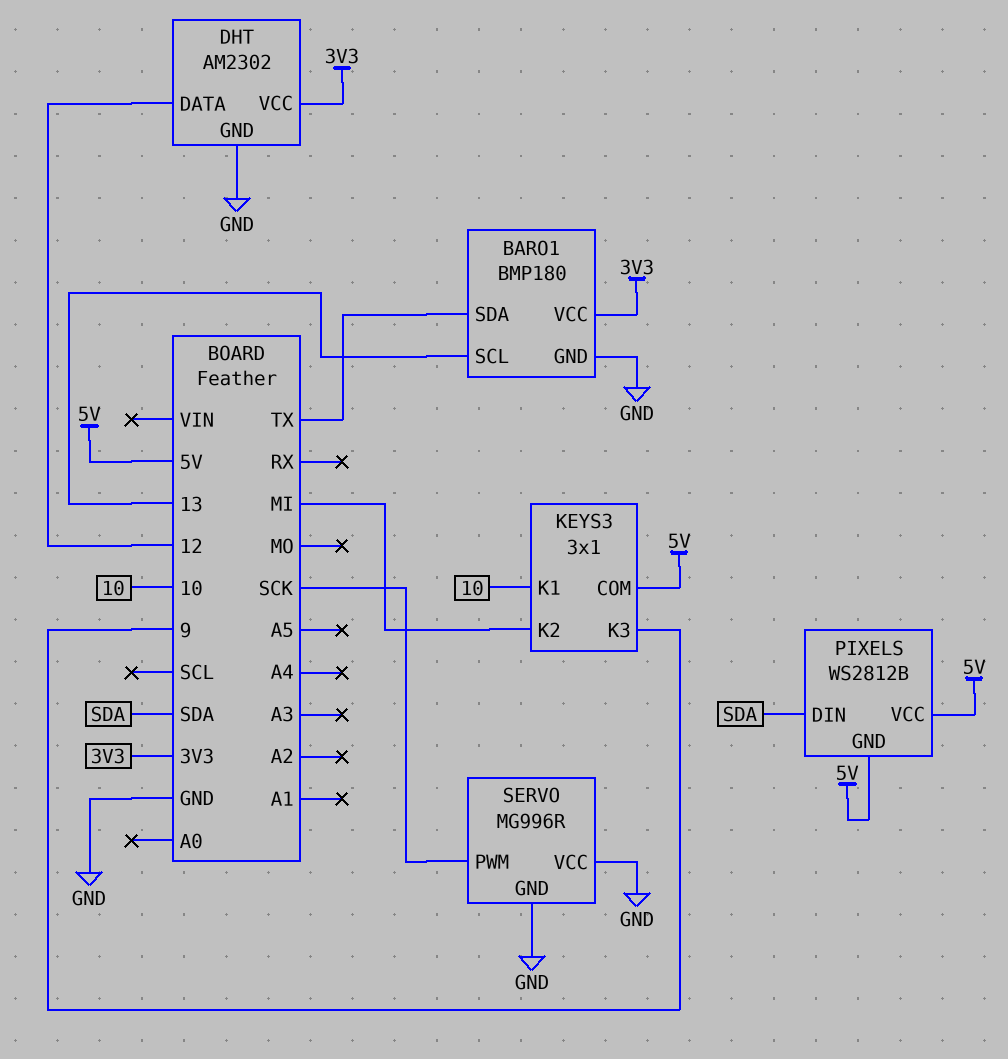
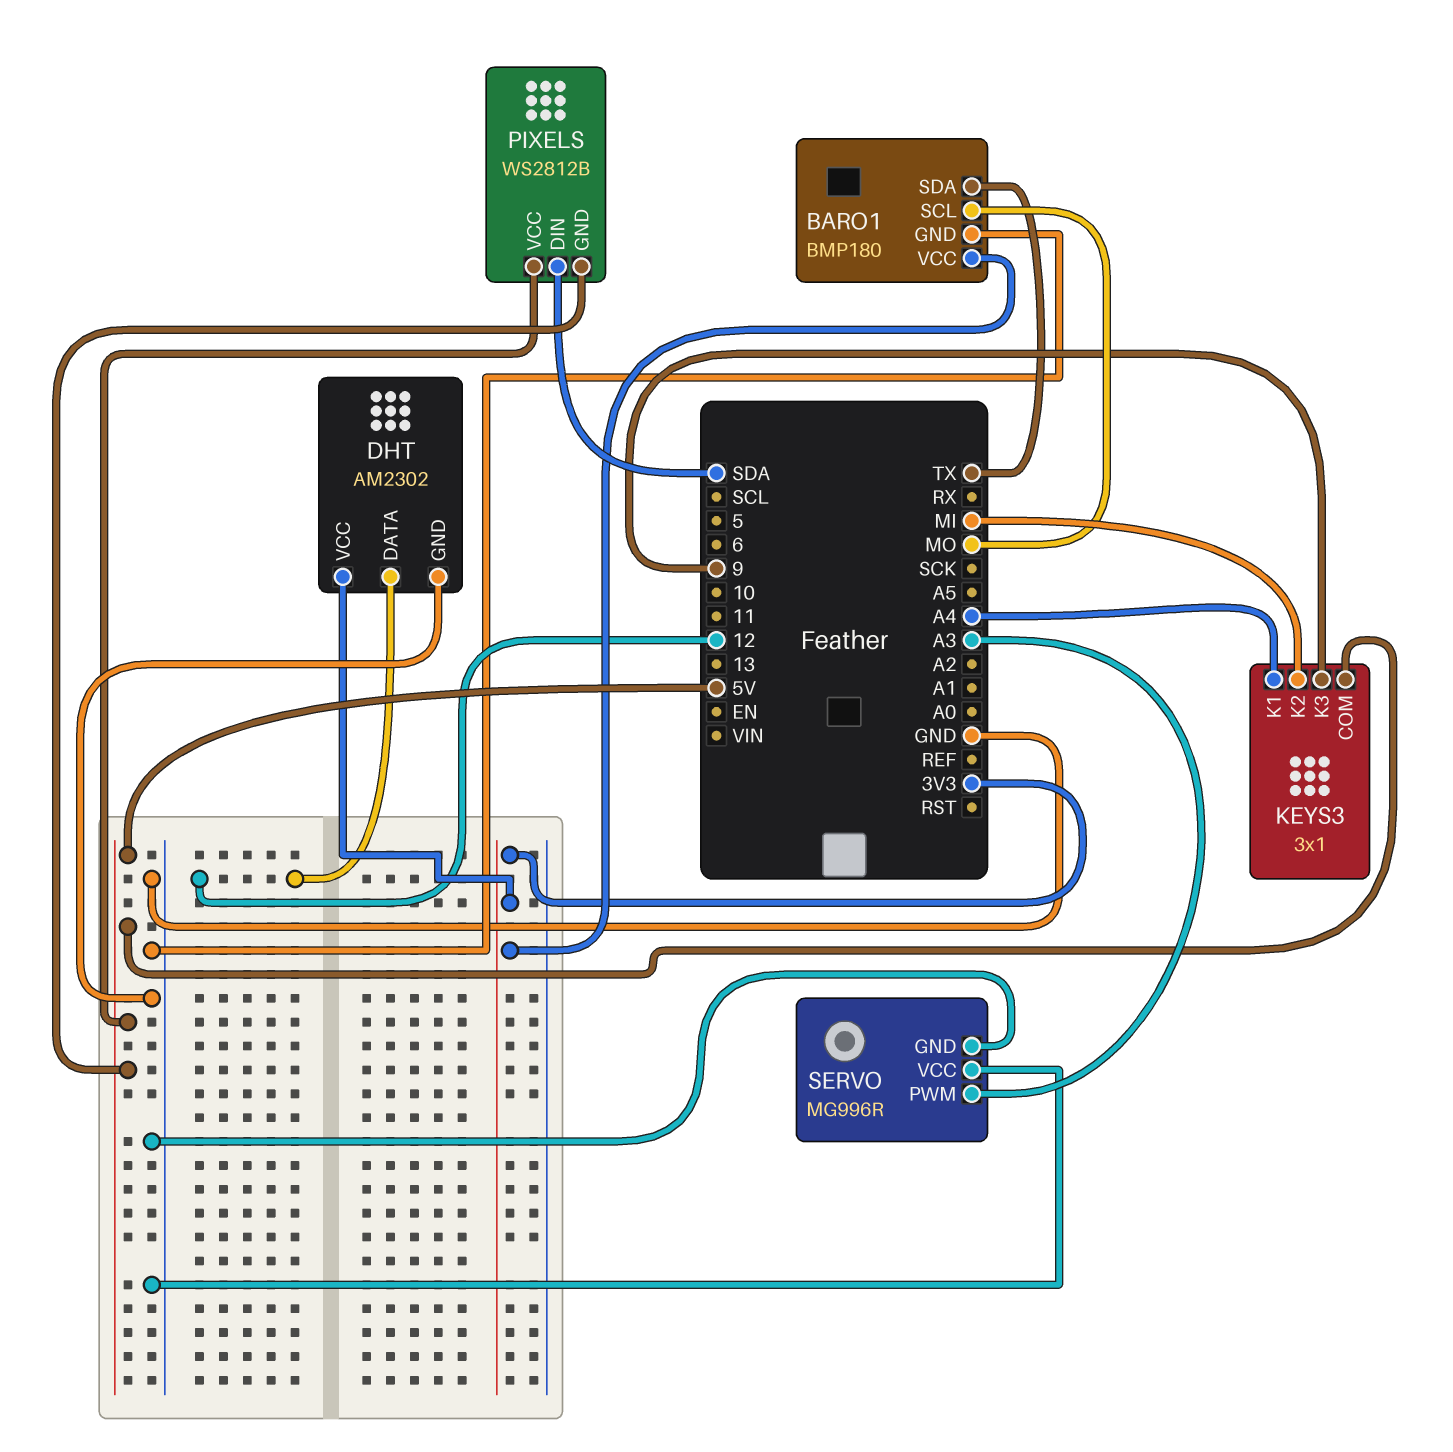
BARO1 pin SCL: 13 -> MO
KEYS3 pin K1: 10 -> A4
SERVO pin PWM: SCK -> A3

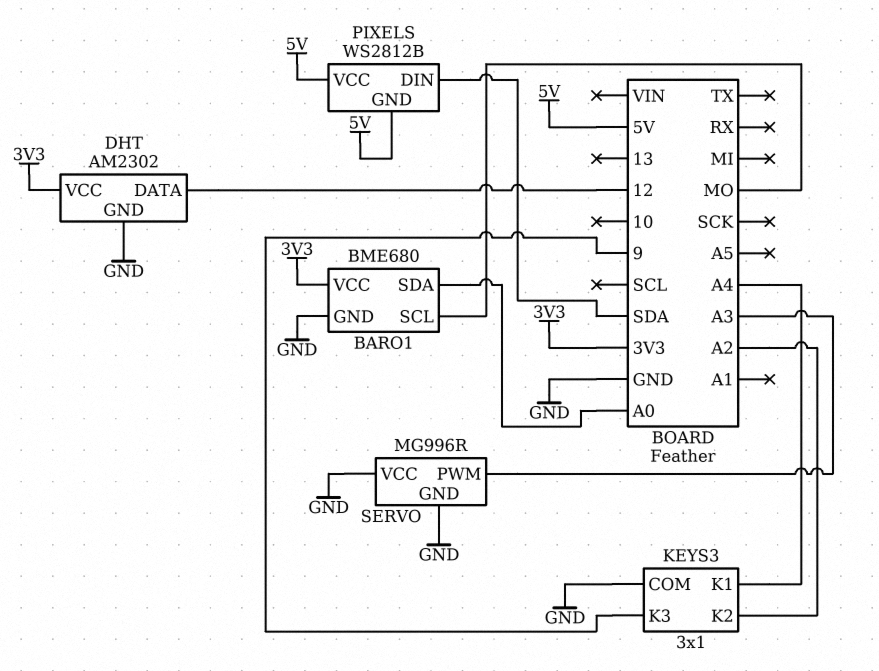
BARO1: BMP180 -> BME680
BARO1 pin SDA: TX -> A0
KEYS3 pin COM: 5V -> GND
KEYS3 pin K2: MI -> A2

